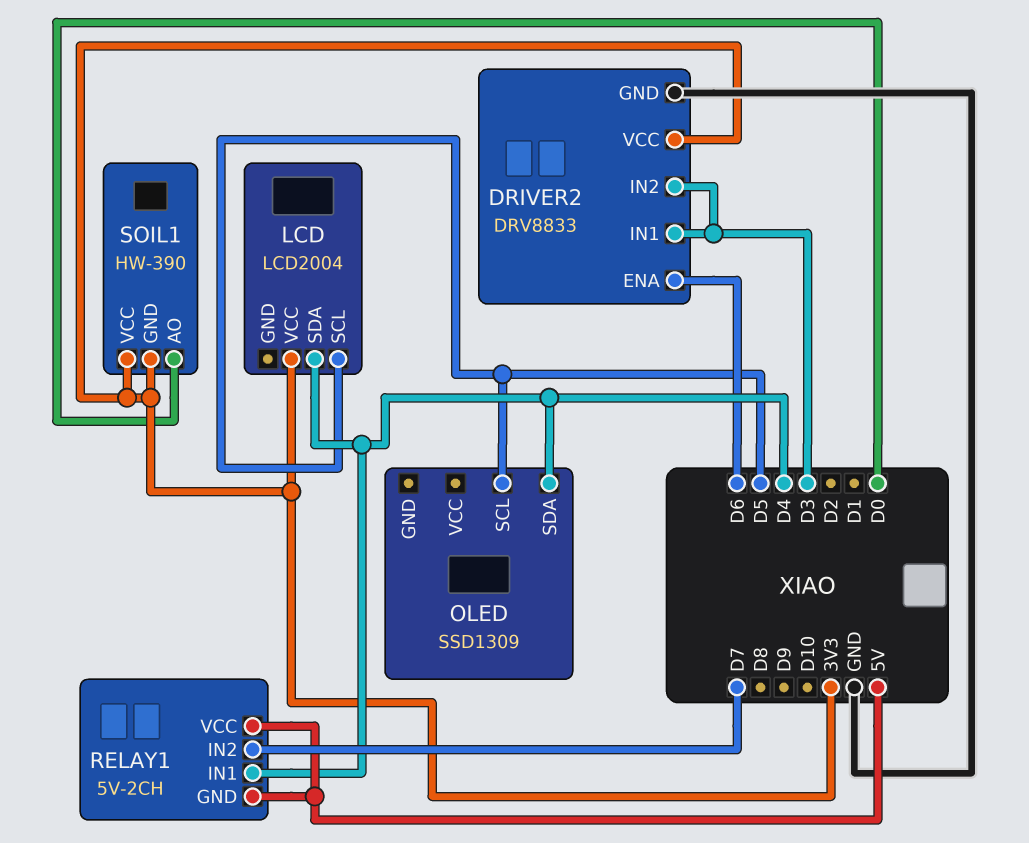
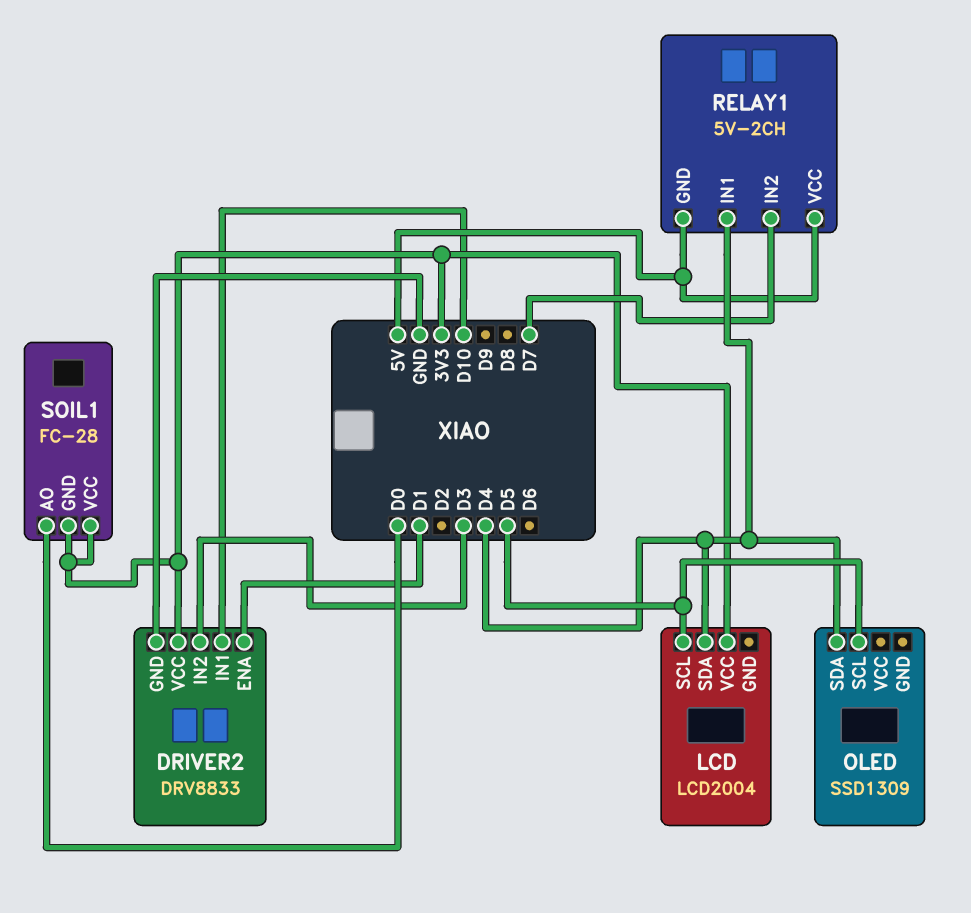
DRIVER2 pin ENA: D6 -> D1
DRIVER2 pin IN1: D3 -> D10
SOIL1: HW-390 -> FC-28

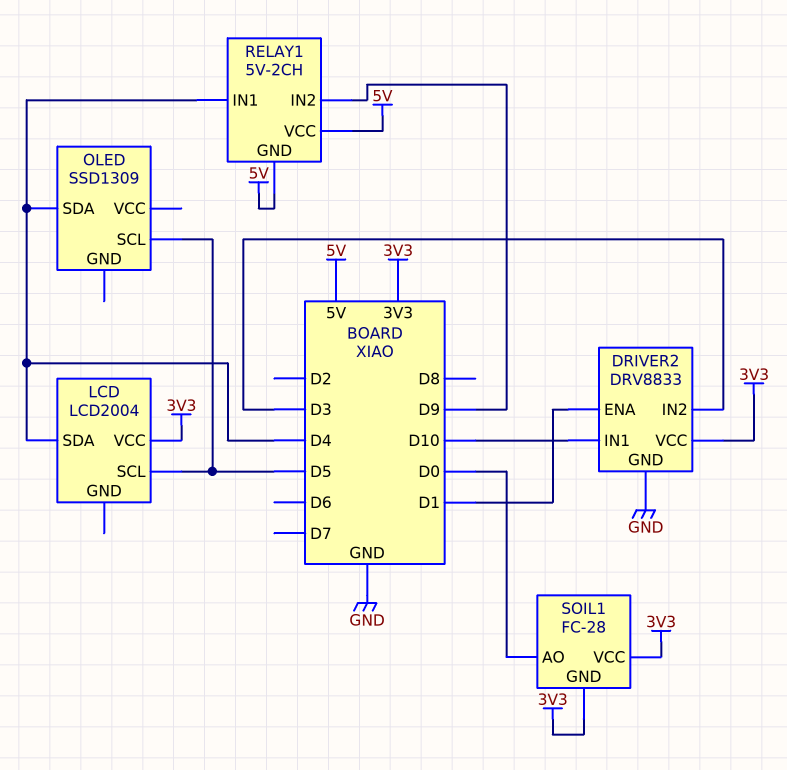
RELAY1 pin IN2: D7 -> D9

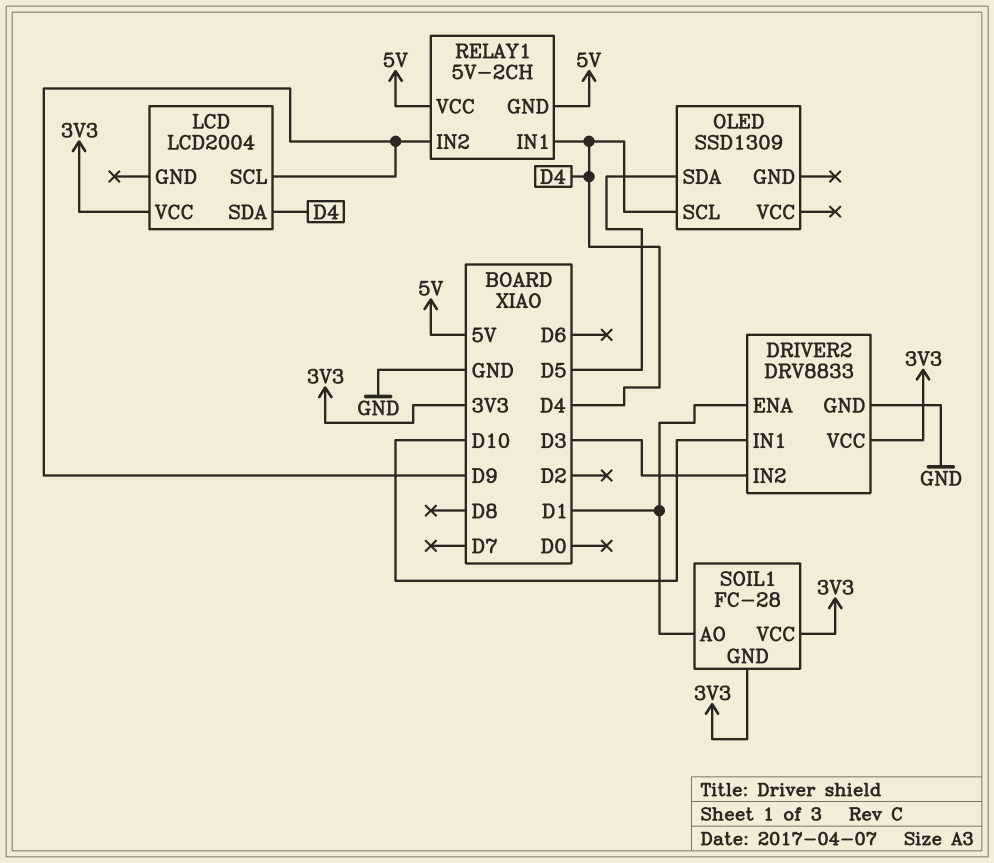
LCD pin SCL: D5 -> D9
OLED pin SCL: D5 -> D4
OLED pin SDA: D4 -> D5
SOIL1 pin AO: D0 -> D1

